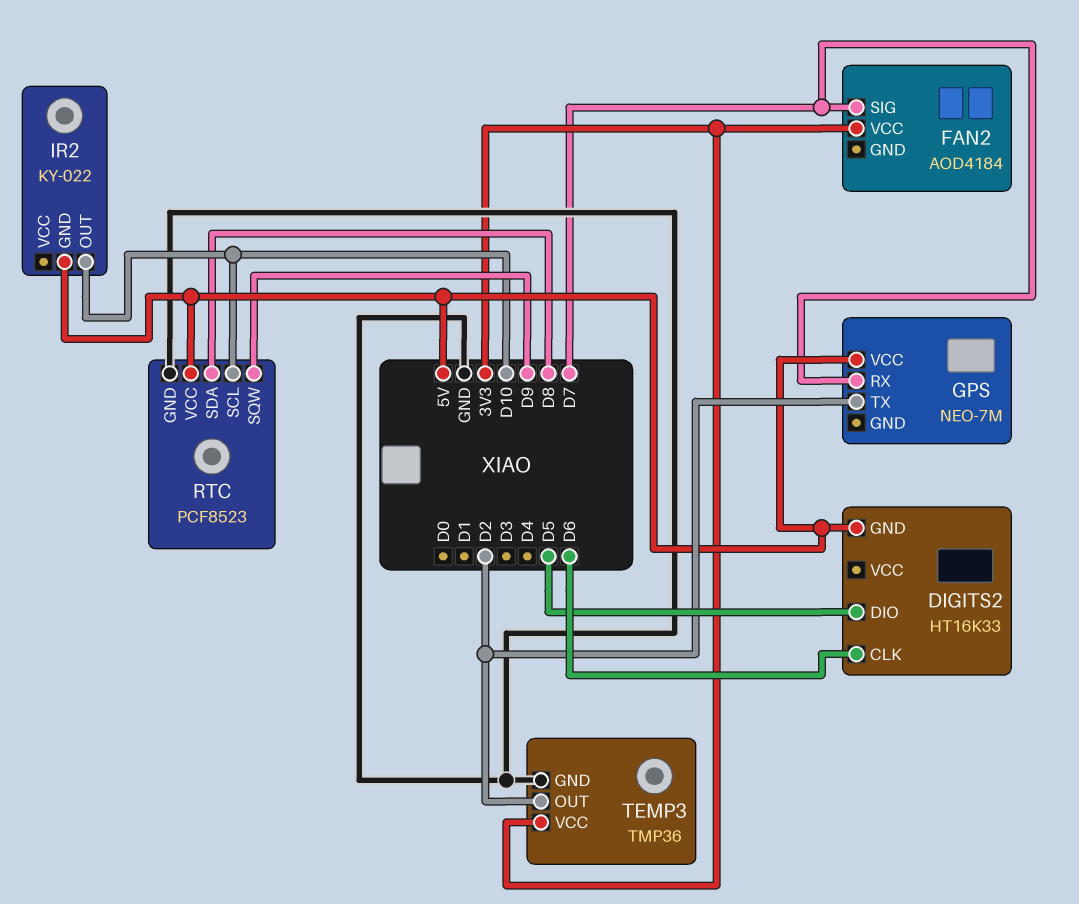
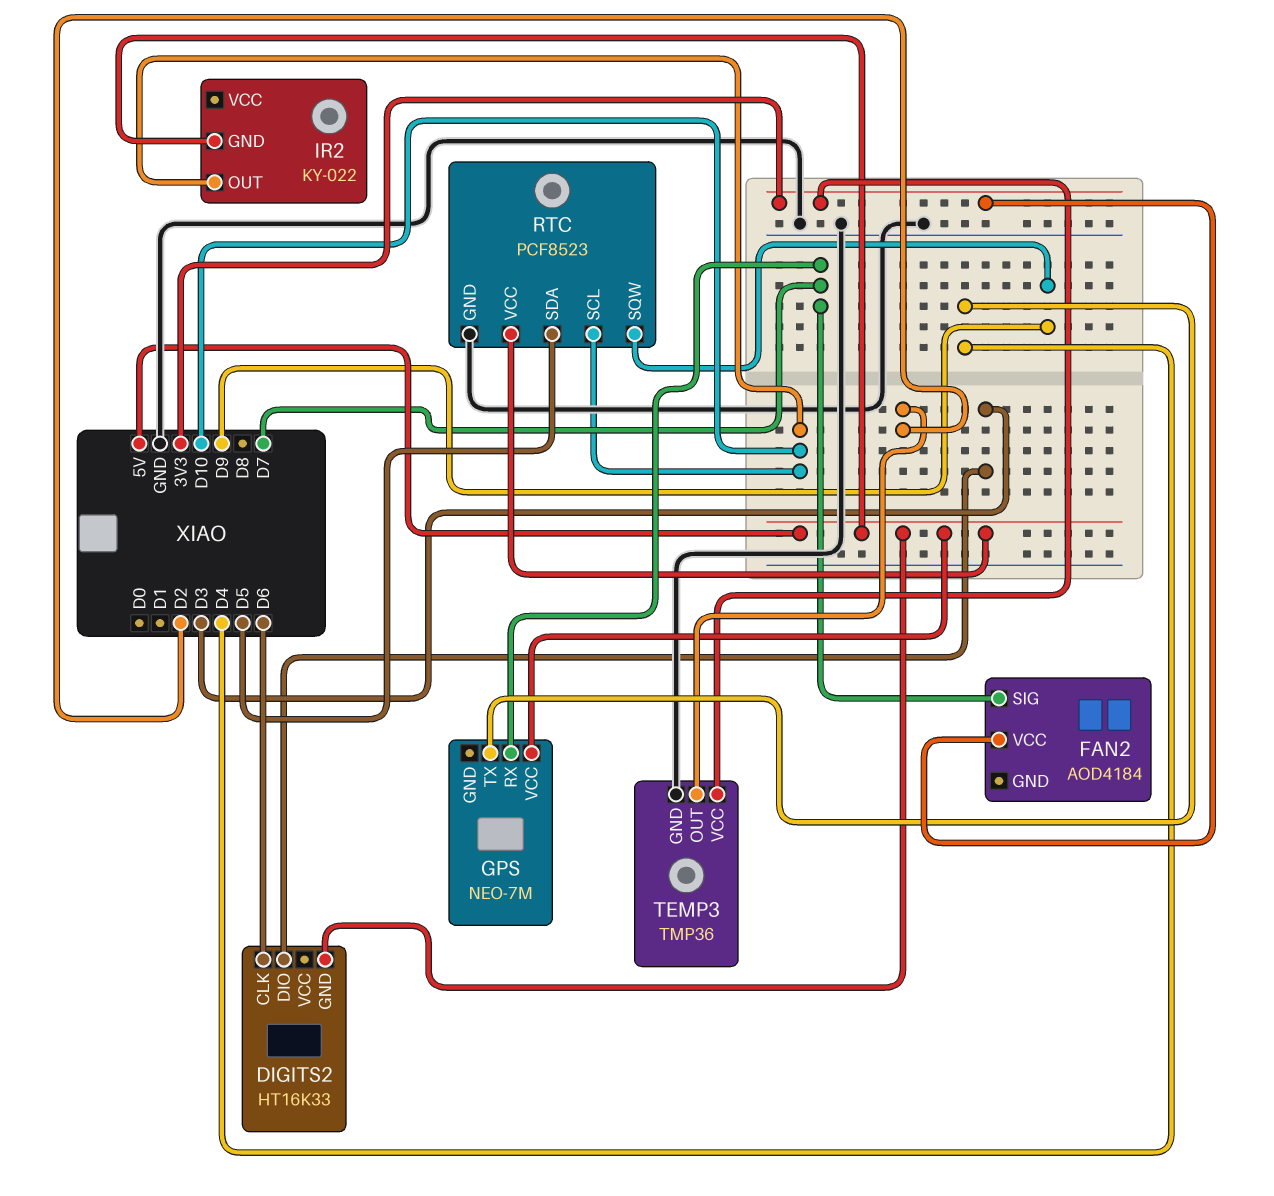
DIGITS2 pin DIO: D5 -> D3
GPS pin TX: D2 -> D4
RTC pin SDA: D8 -> D5

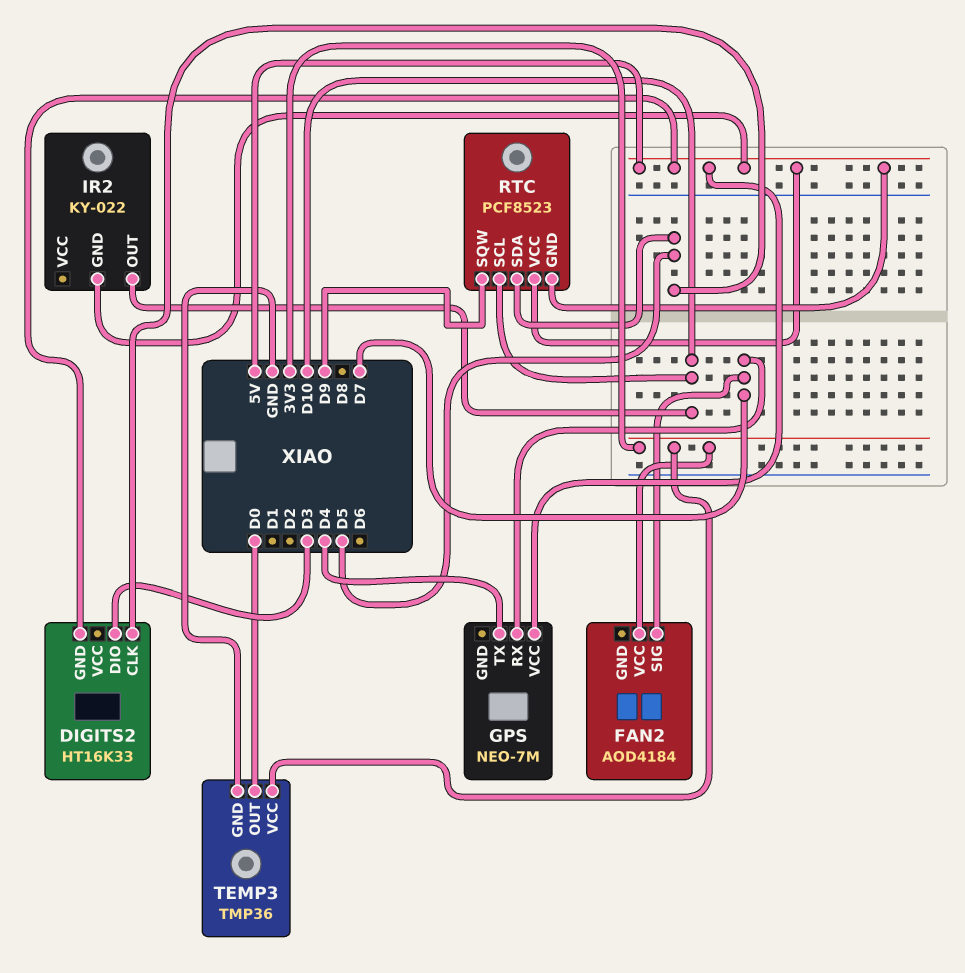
DIGITS2 pin CLK: D6 -> D5
RTC pin GND: GND -> 5V
TEMP3 pin OUT: D2 -> D0

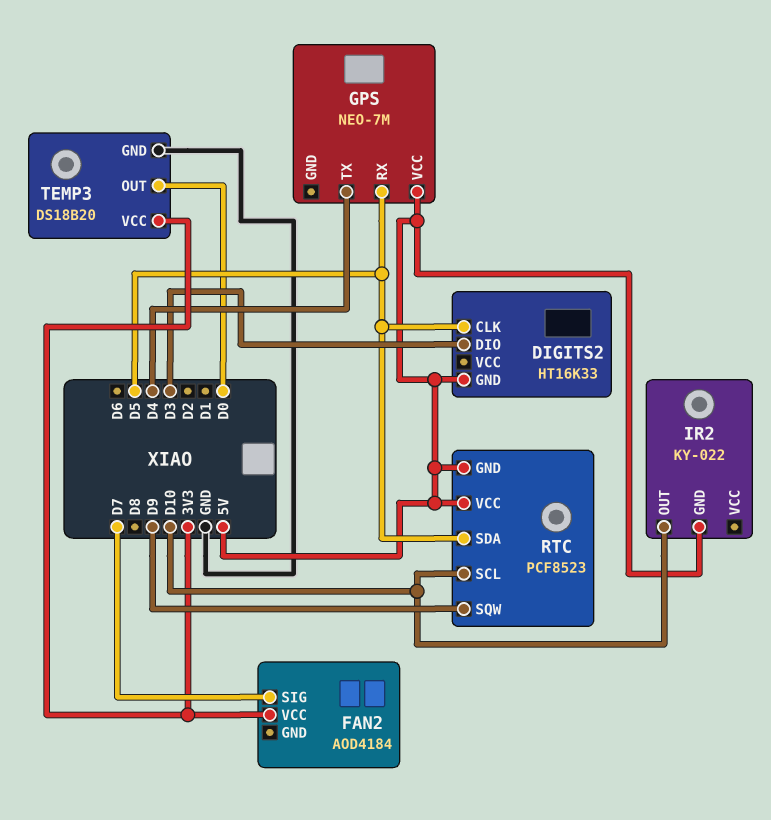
GPS pin RX: D7 -> D5
TEMP3: TMP36 -> DS18B20

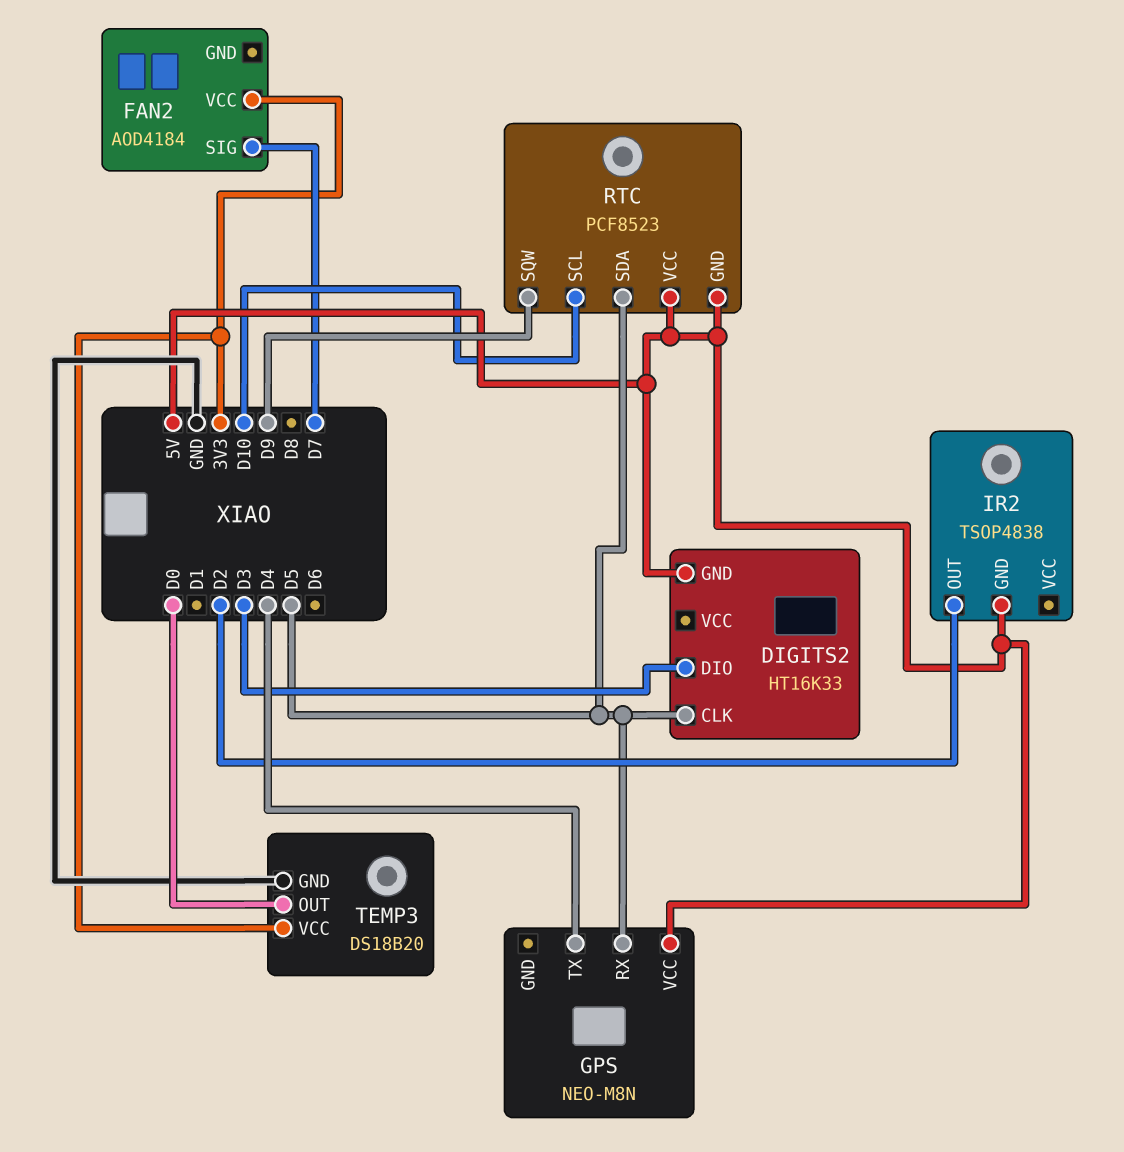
GPS: NEO-7M -> NEO-M8N
IR2: KY-022 -> TSOP4838
IR2 pin OUT: D10 -> D2

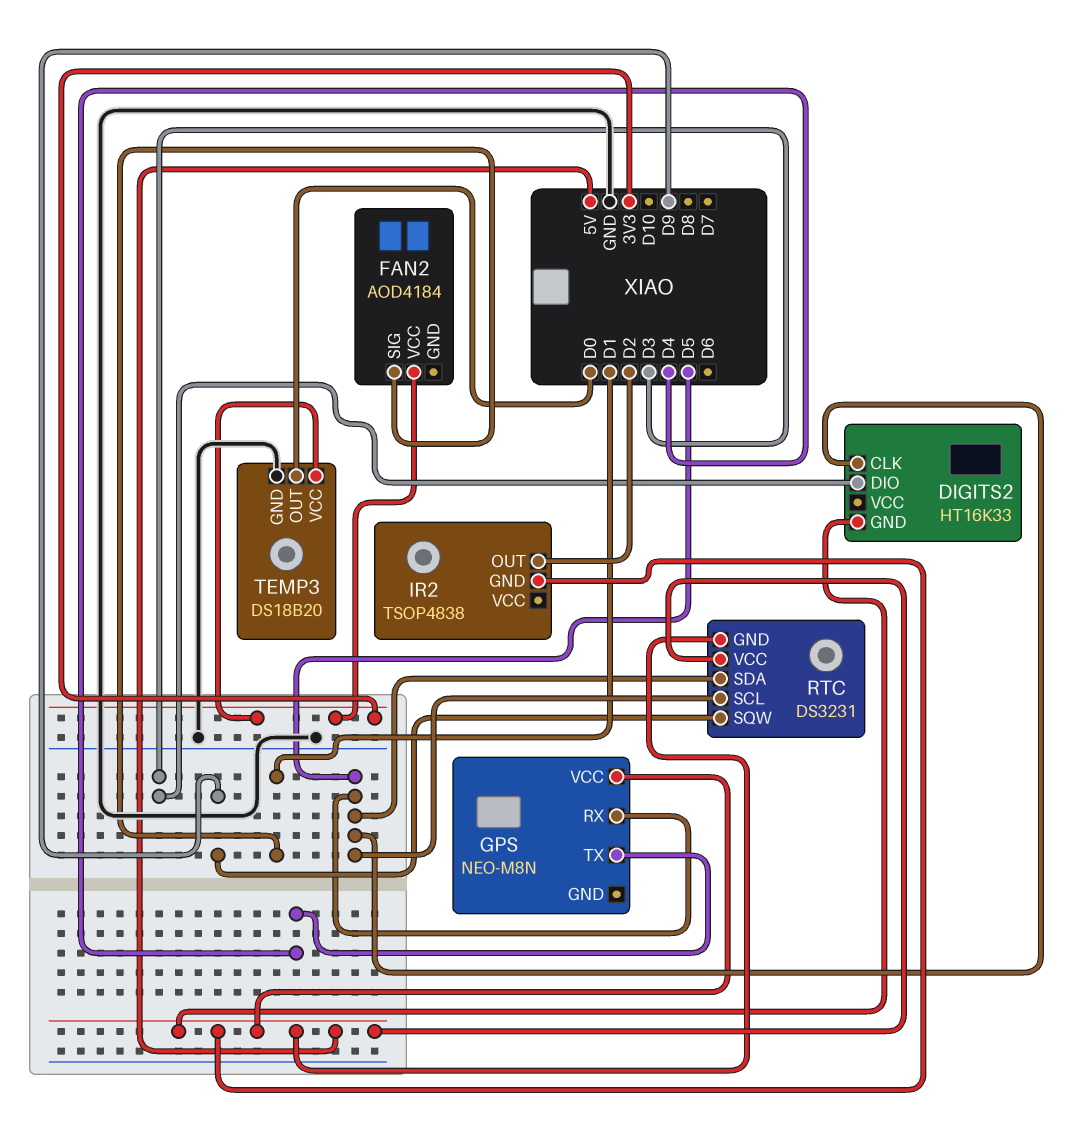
FAN2 pin SIG: D7 -> D1
RTC: PCF8523 -> DS3231
RTC pin SCL: D10 -> D5

